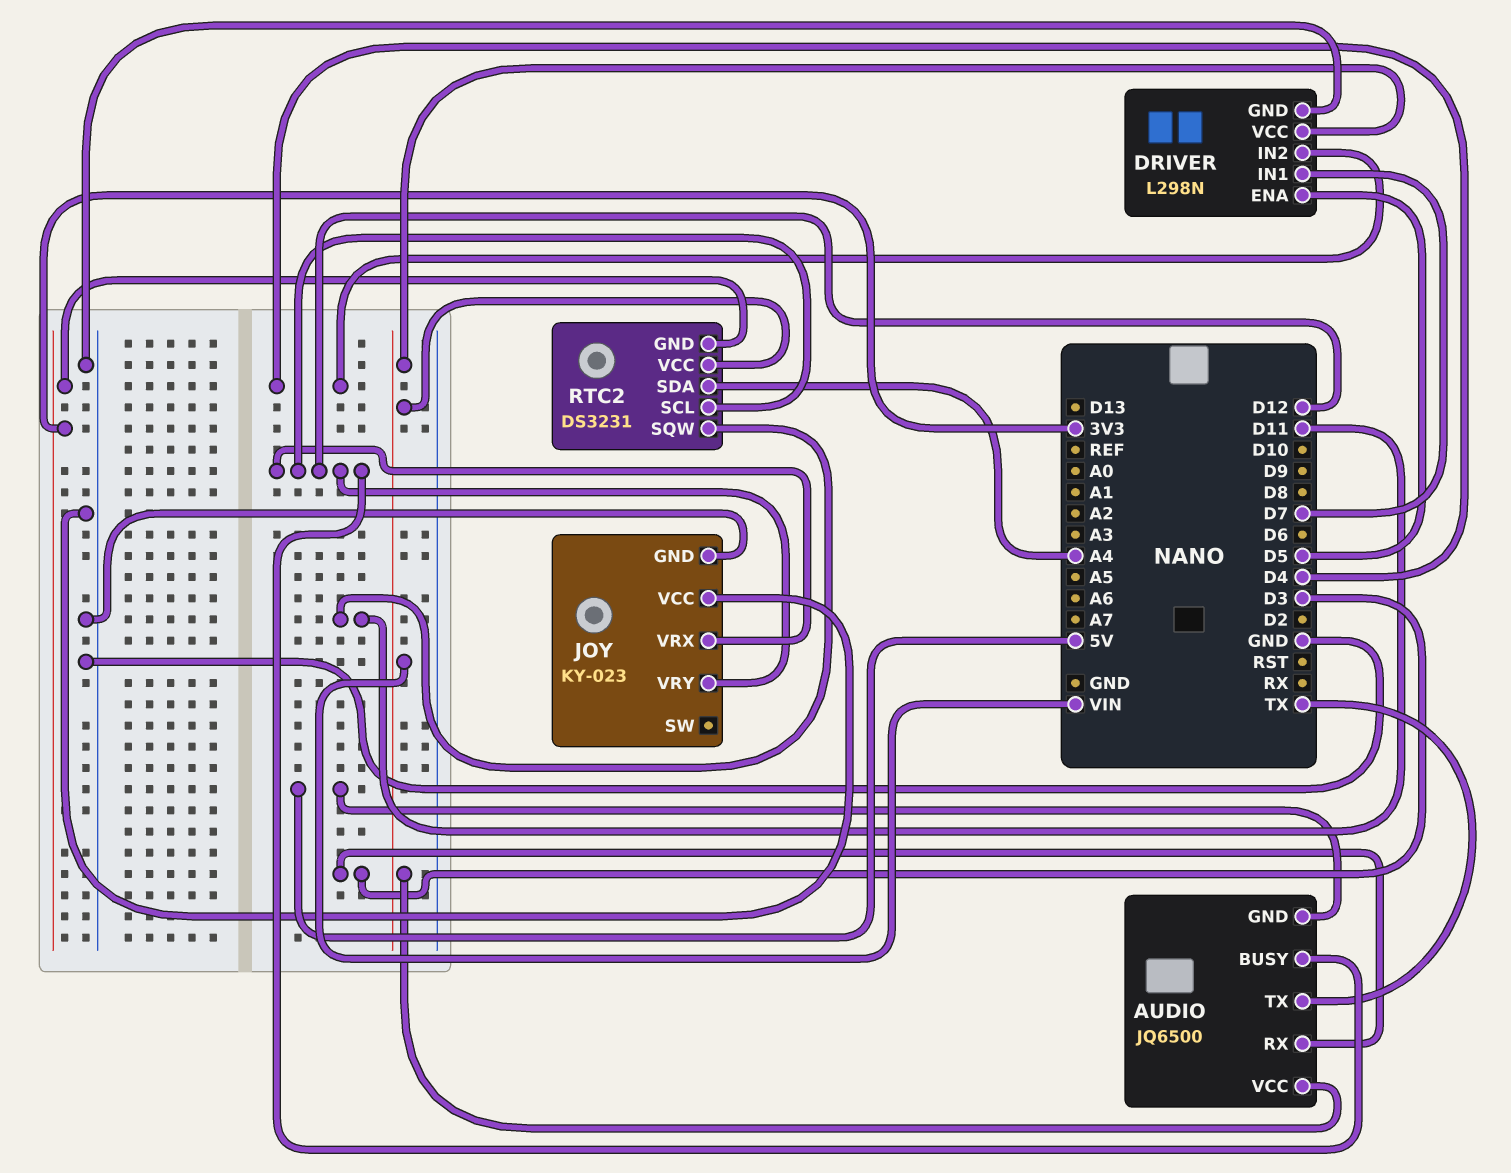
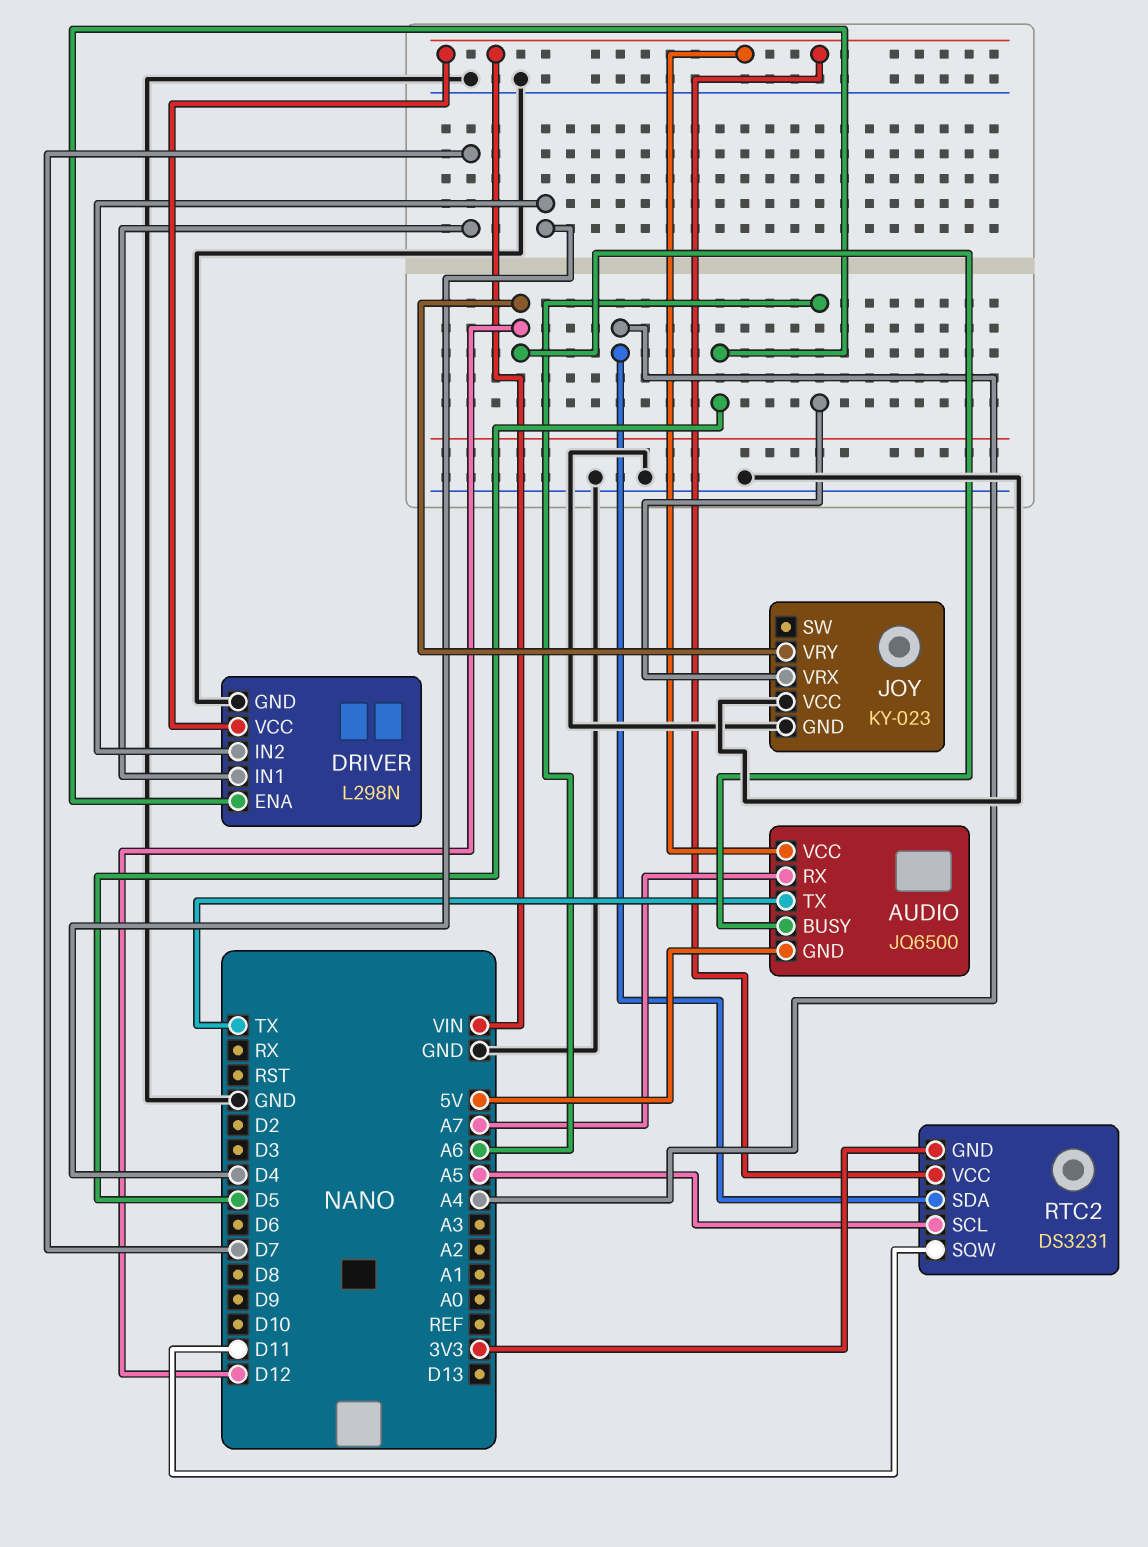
AUDIO pin RX: D3 -> A7
JOY pin VRX: D12 -> A6
RTC2 pin SCL: D12 -> A5

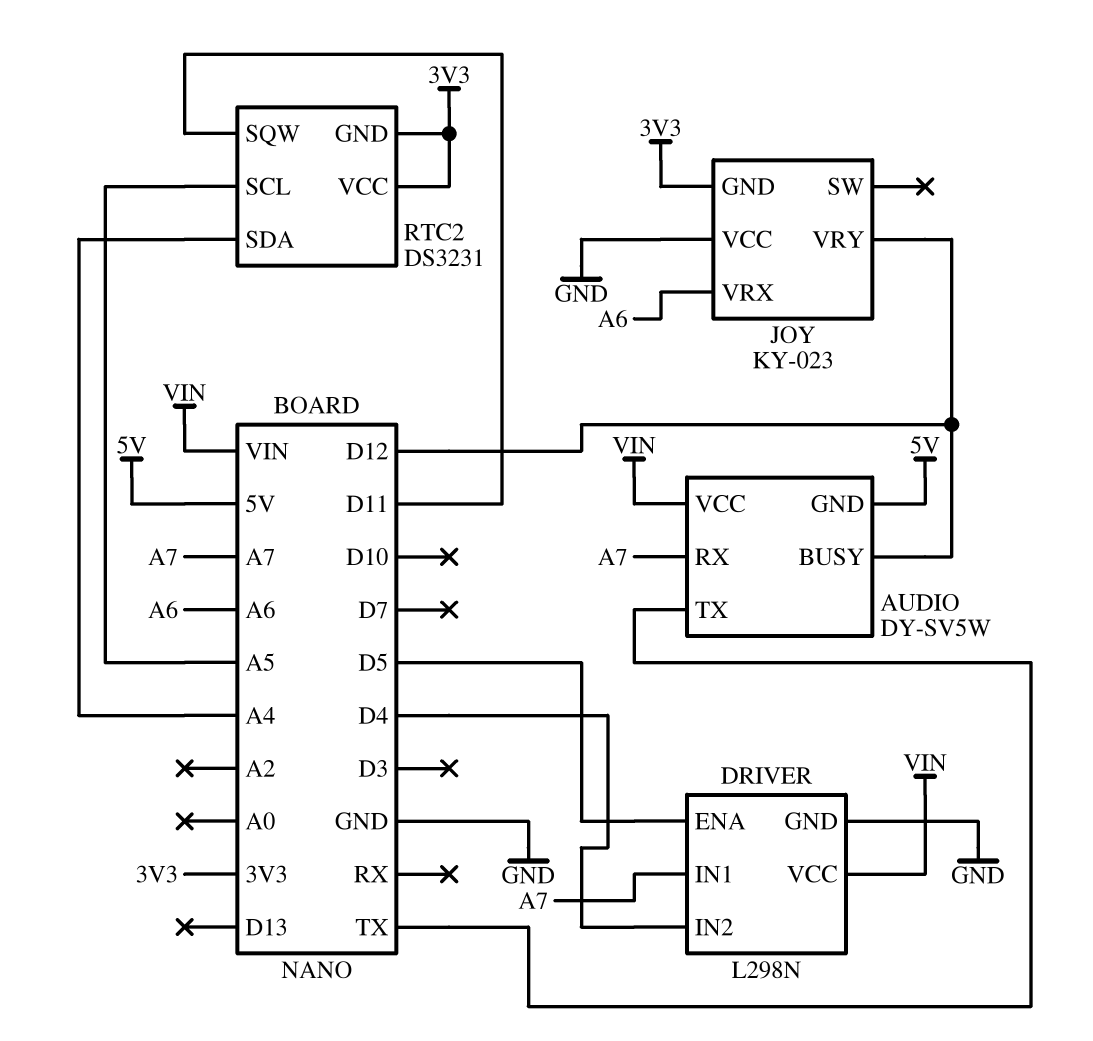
AUDIO: JQ6500 -> DY-SV5W
DRIVER pin IN1: D7 -> A7
JOY pin GND: GND -> 3V3
RTC2 pin VCC: VIN -> 3V3

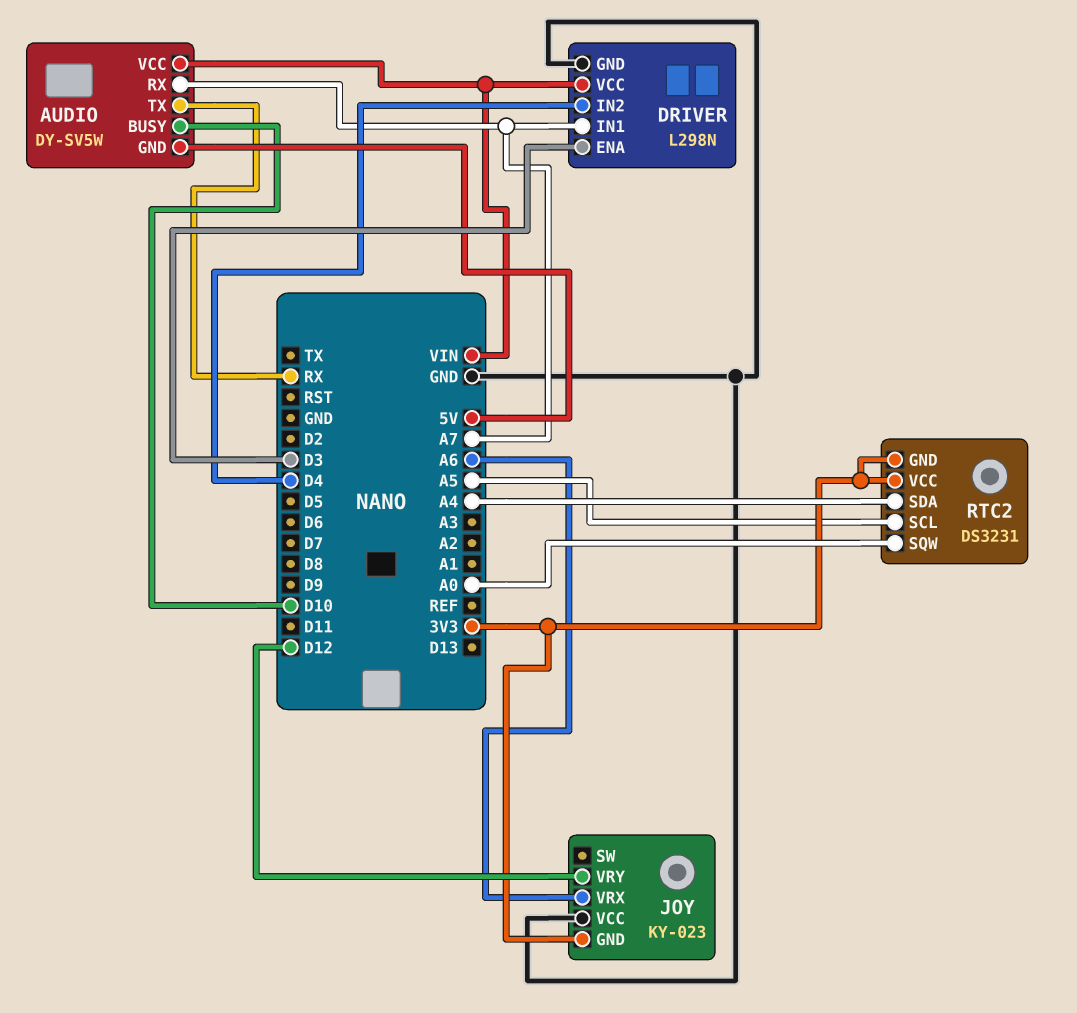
AUDIO pin BUSY: D12 -> D10
AUDIO pin TX: TX -> RX
DRIVER pin ENA: D5 -> D3
RTC2 pin SQW: D11 -> A0

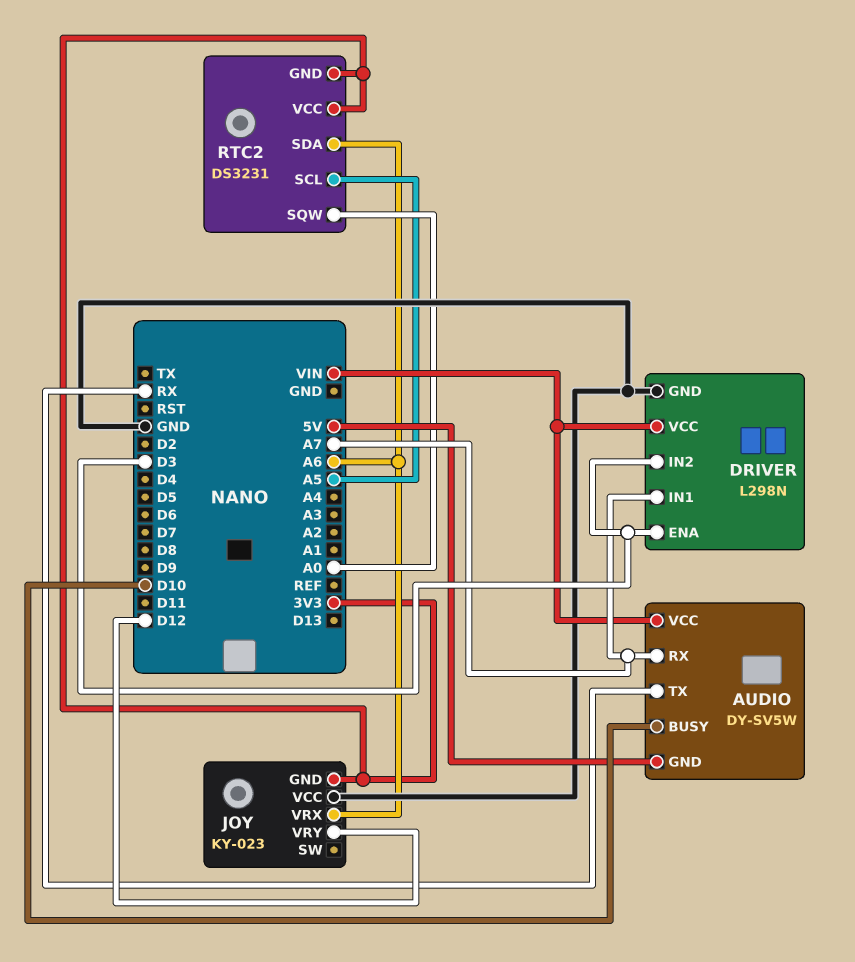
DRIVER pin IN2: D4 -> D3
RTC2 pin SDA: A4 -> A6

